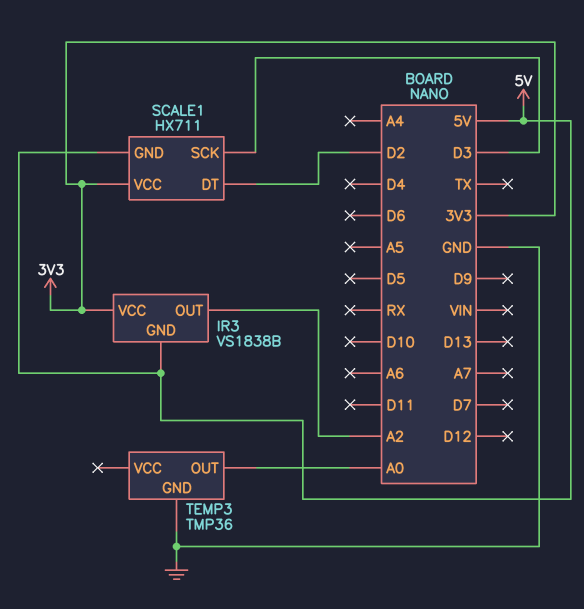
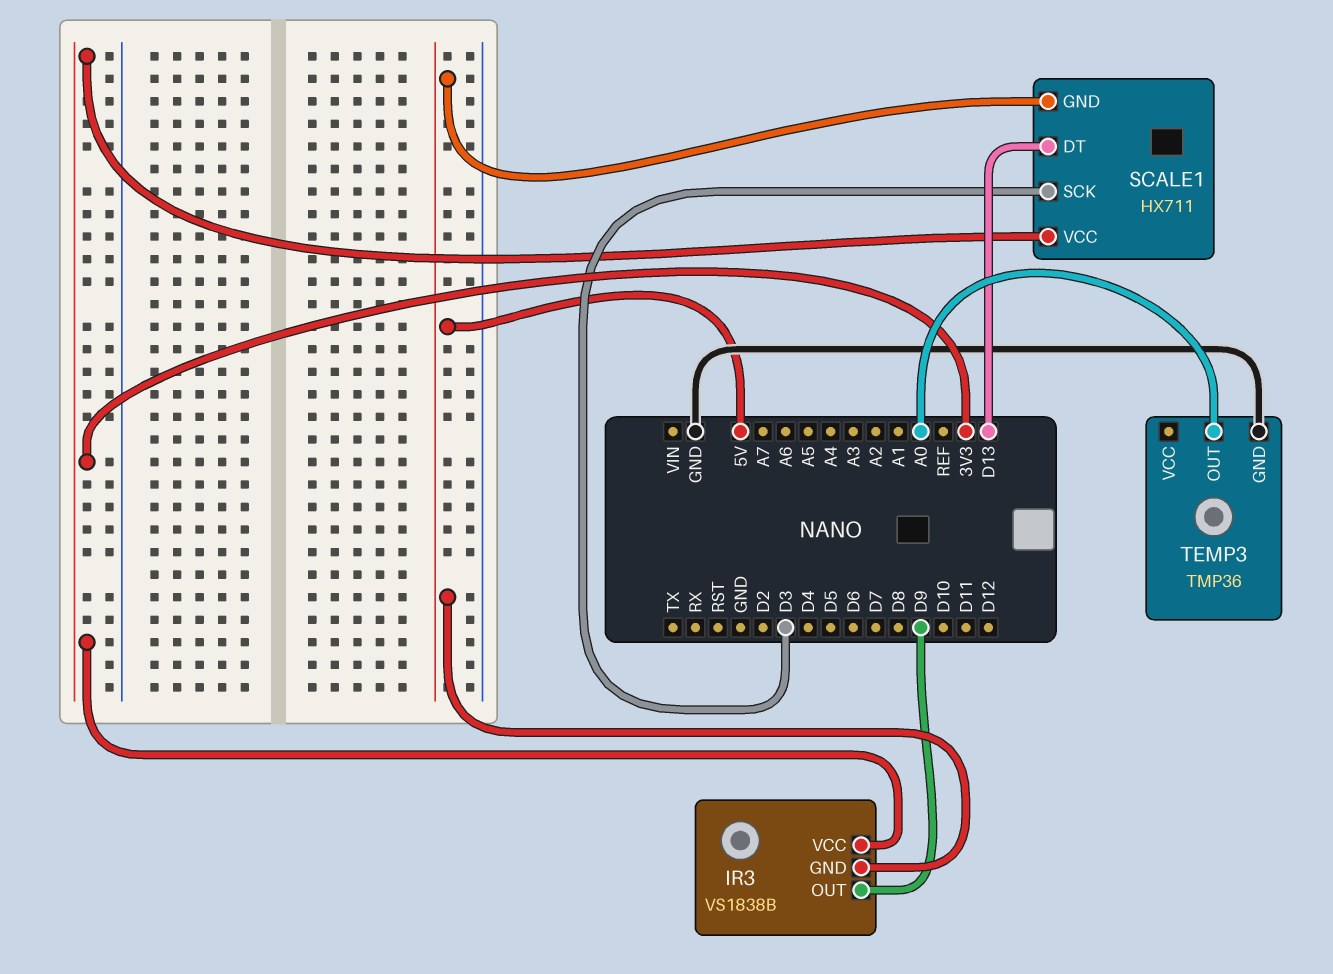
IR3 pin OUT: A2 -> D9
SCALE1 pin DT: D2 -> D13

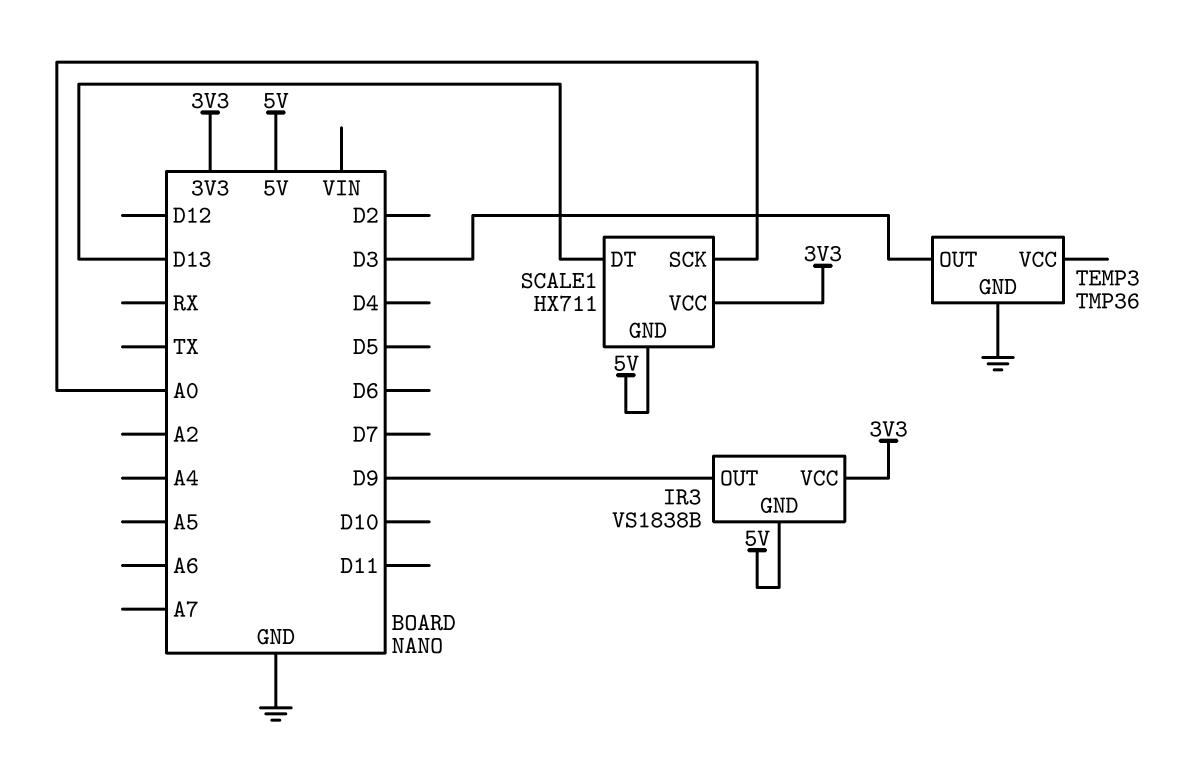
SCALE1 pin SCK: D3 -> A0
TEMP3 pin OUT: A0 -> D3

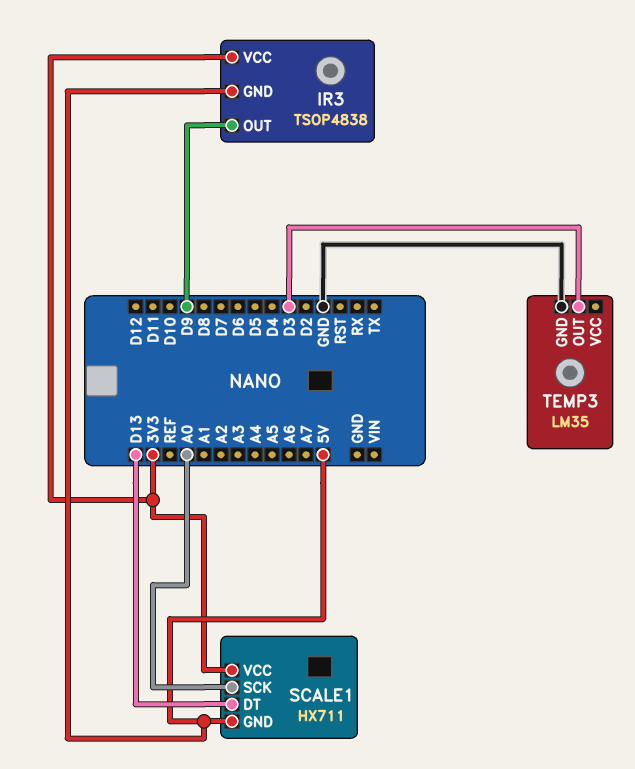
IR3: VS1838B -> TSOP4838
TEMP3: TMP36 -> LM35

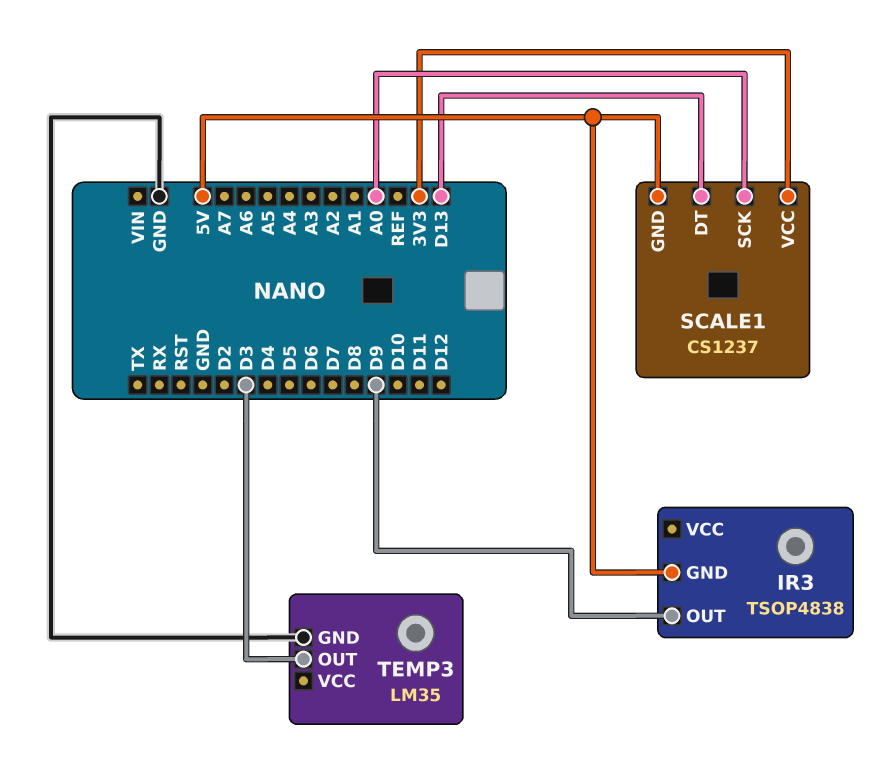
IR3 pin VCC: 3V3 -> none
SCALE1: HX711 -> CS1237

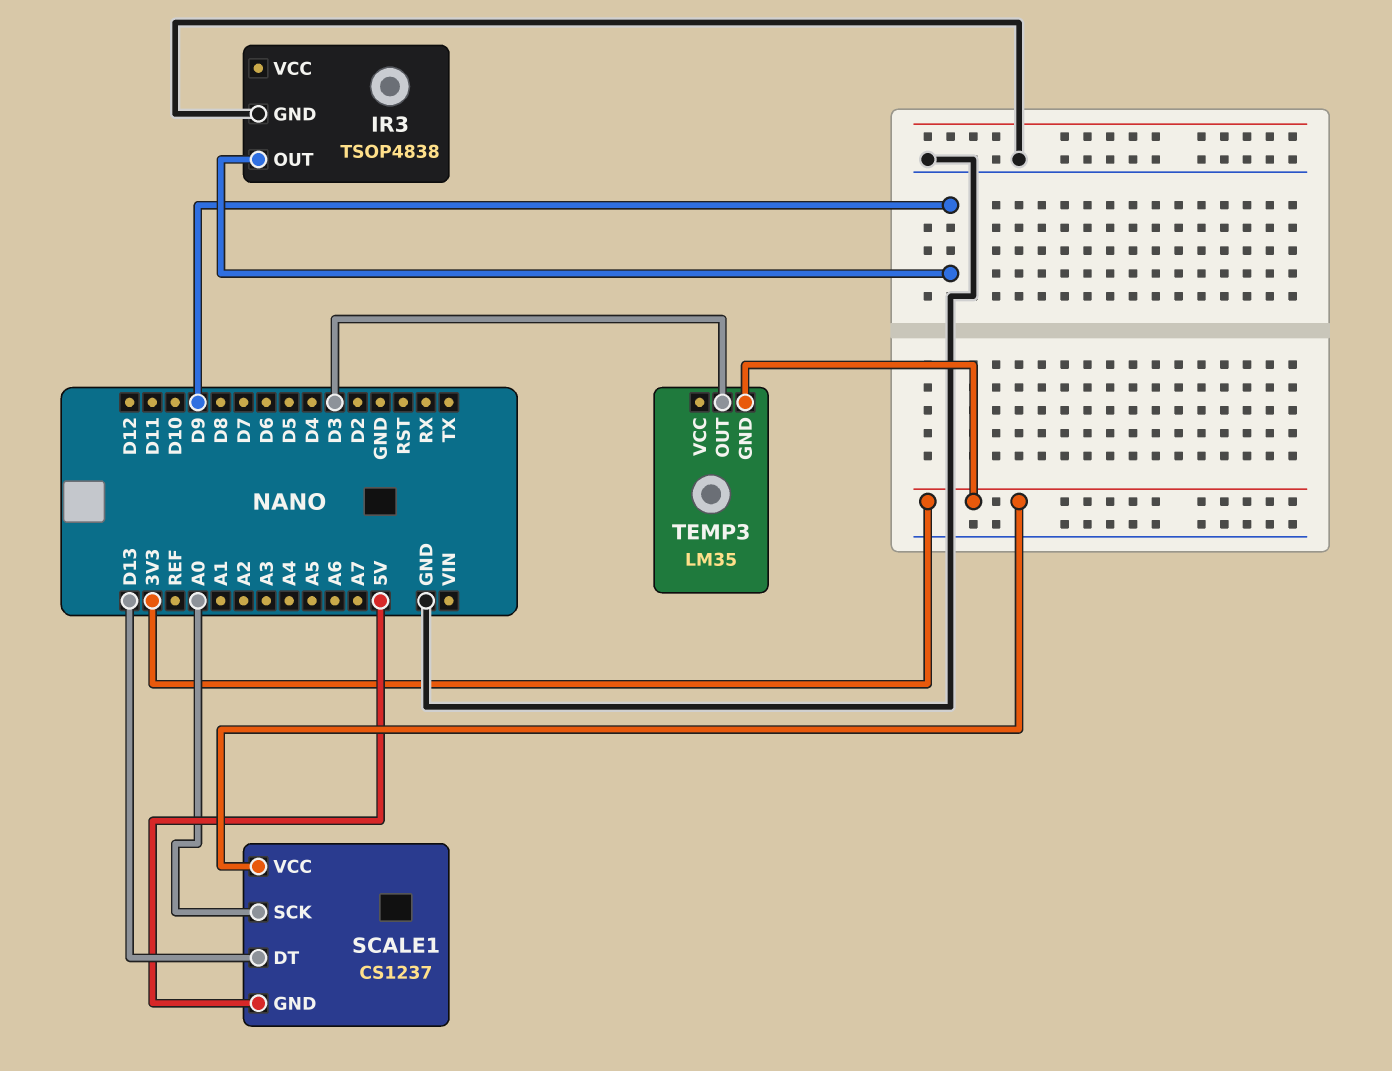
IR3 pin GND: 5V -> GND
TEMP3 pin GND: GND -> 3V3

